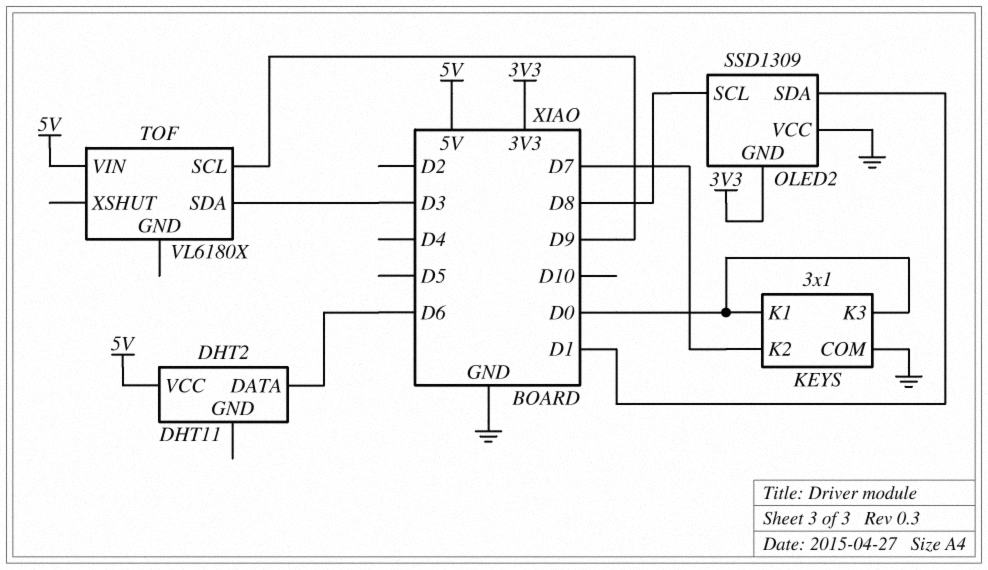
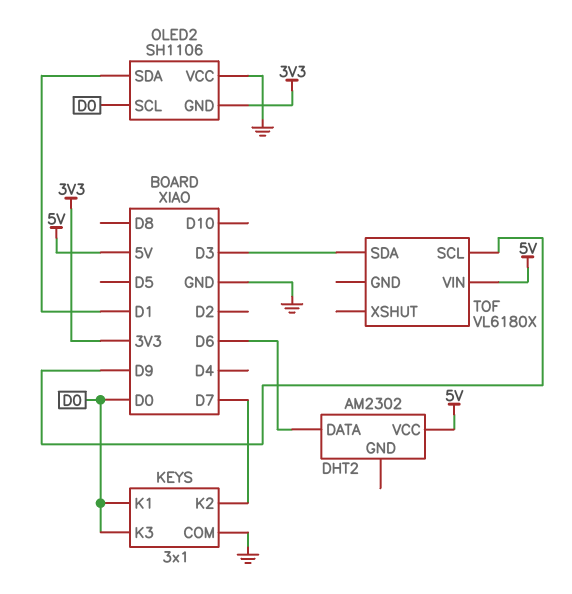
DHT2: DHT11 -> AM2302
OLED2: SSD1309 -> SH1106
OLED2 pin SCL: D8 -> D0

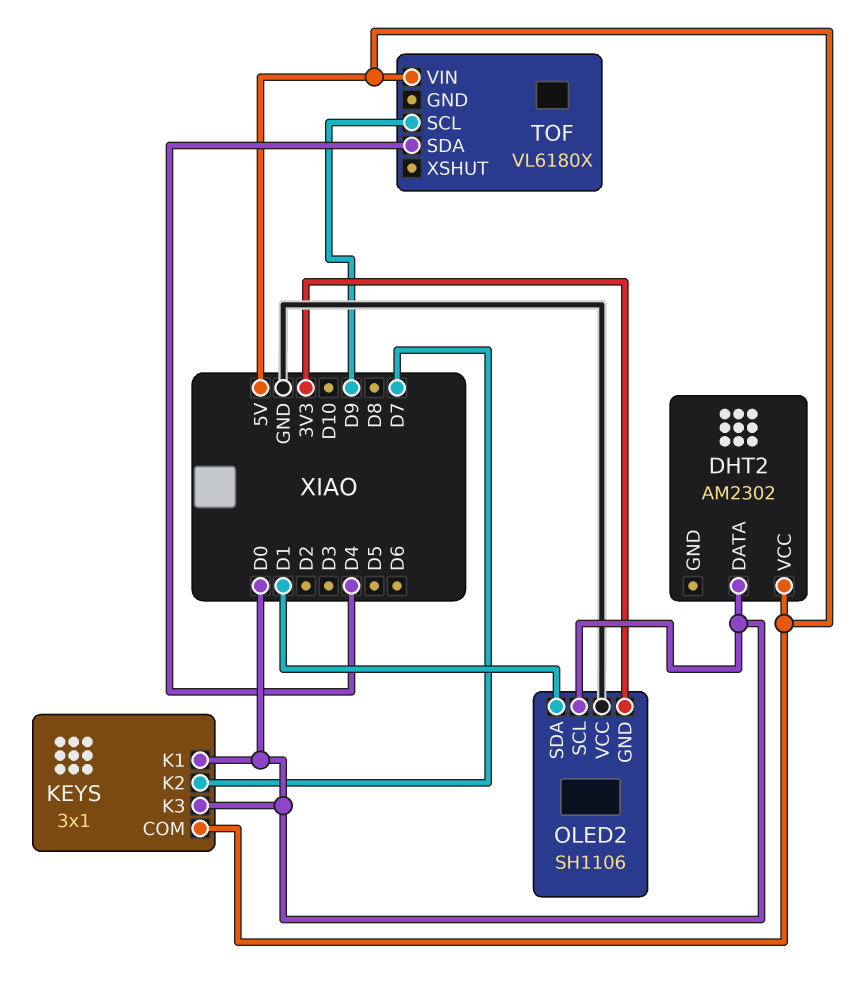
DHT2 pin DATA: D6 -> D0
KEYS pin COM: GND -> 5V
TOF pin SDA: D3 -> D4

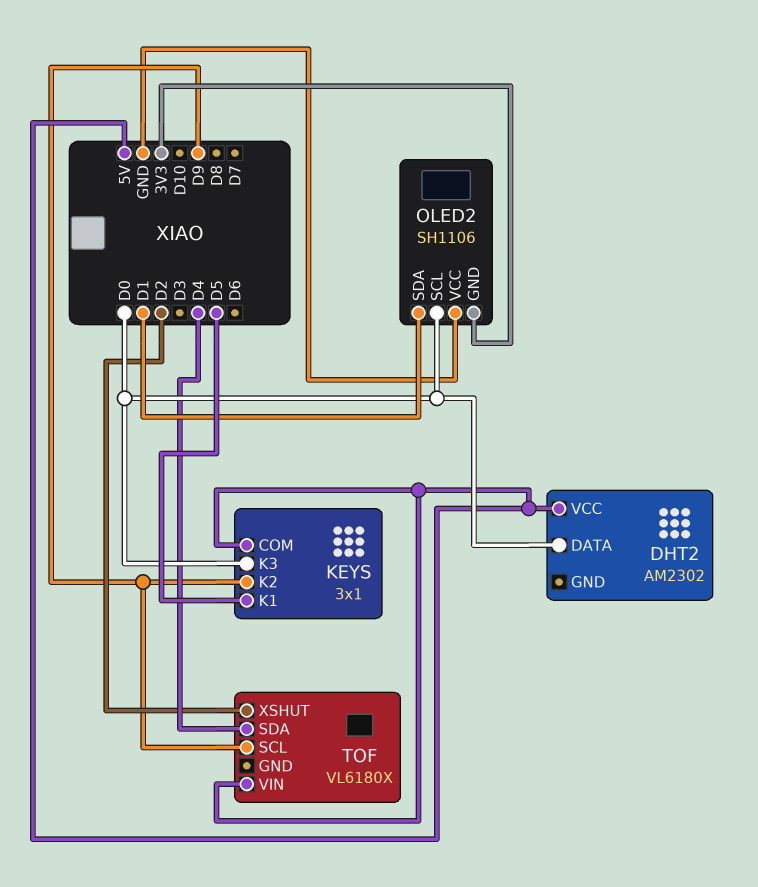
KEYS pin K1: D0 -> D5
KEYS pin K2: D7 -> D9
TOF pin XSHUT: none -> D2

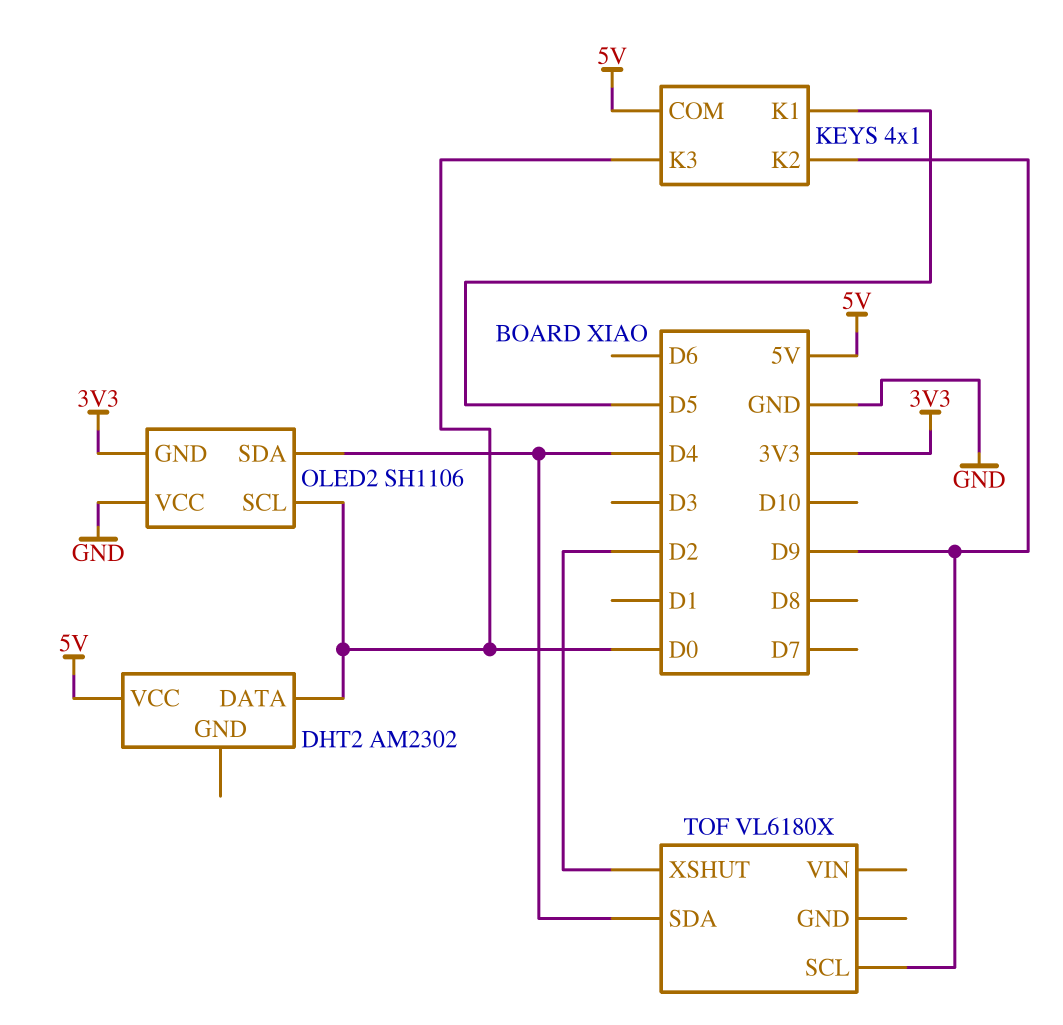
KEYS: 3x1 -> 4x1
OLED2 pin SDA: D1 -> D4
TOF pin VIN: 5V -> none

